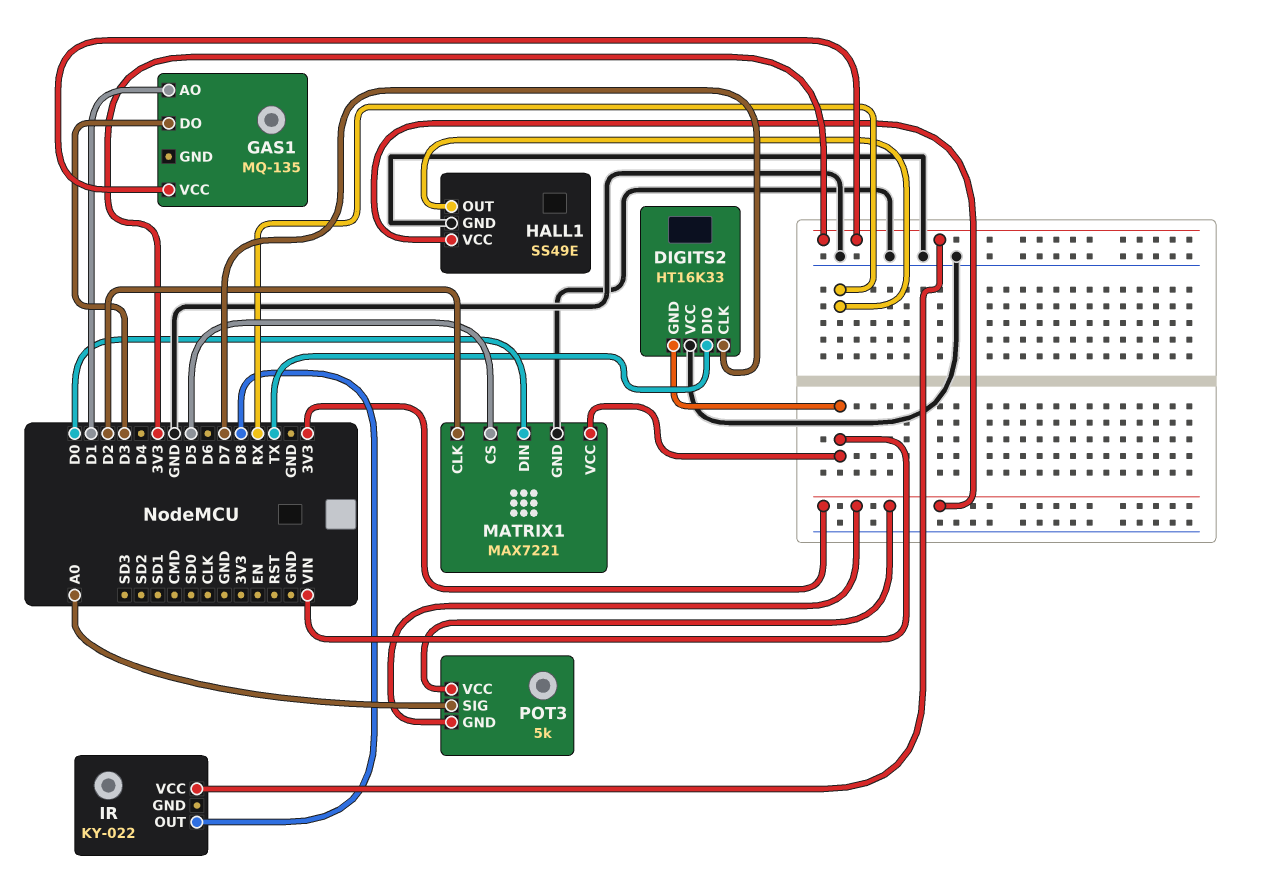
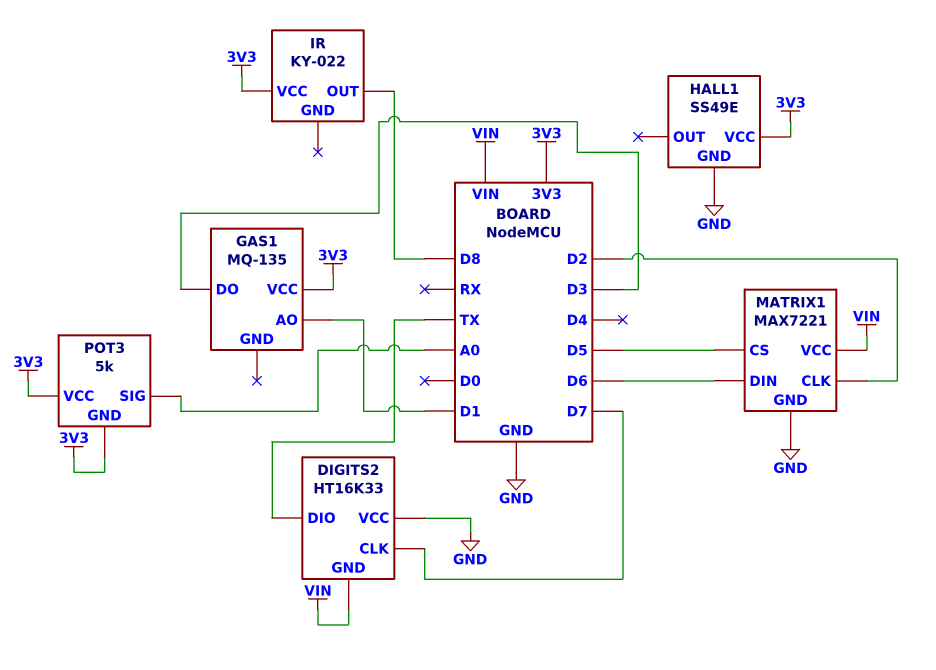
HALL1 pin OUT: RX -> none
MATRIX1 pin DIN: D0 -> D6

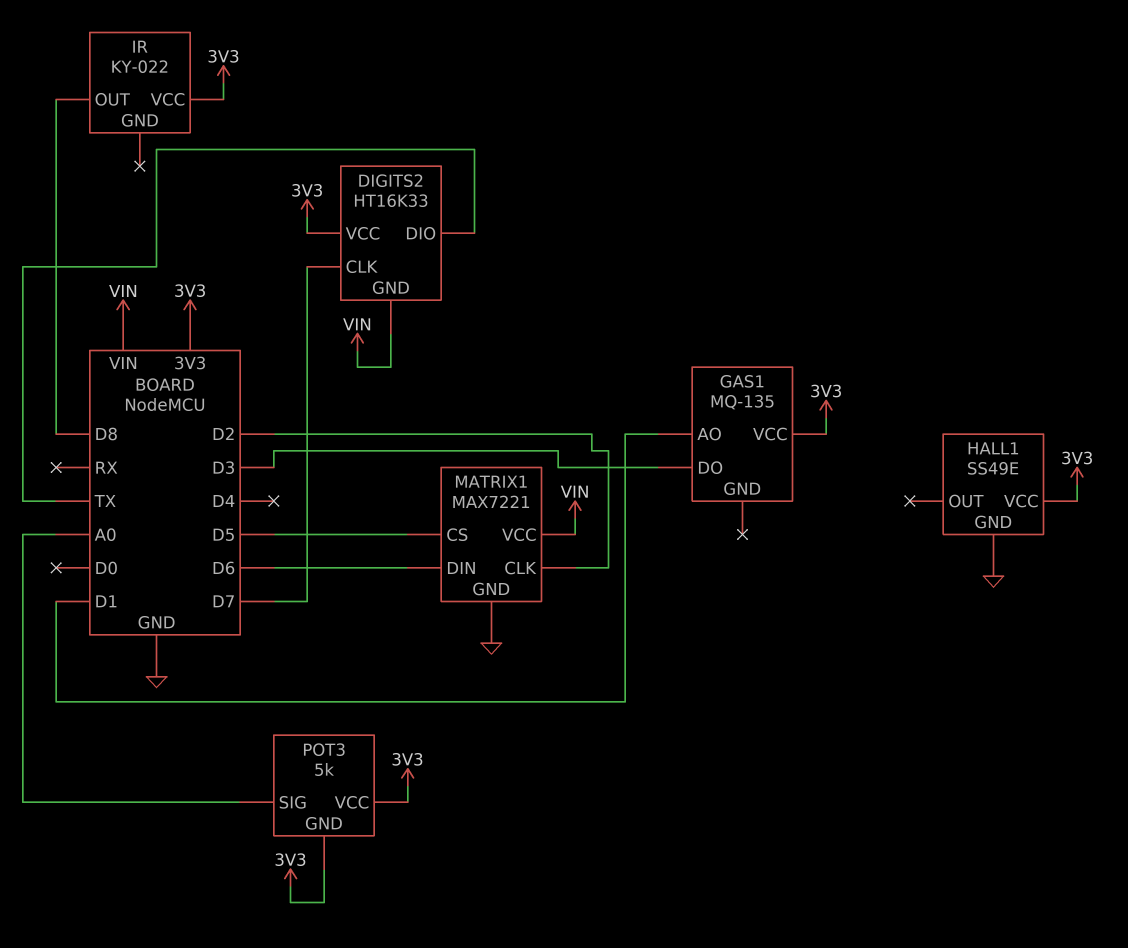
DIGITS2 pin VCC: GND -> 3V3

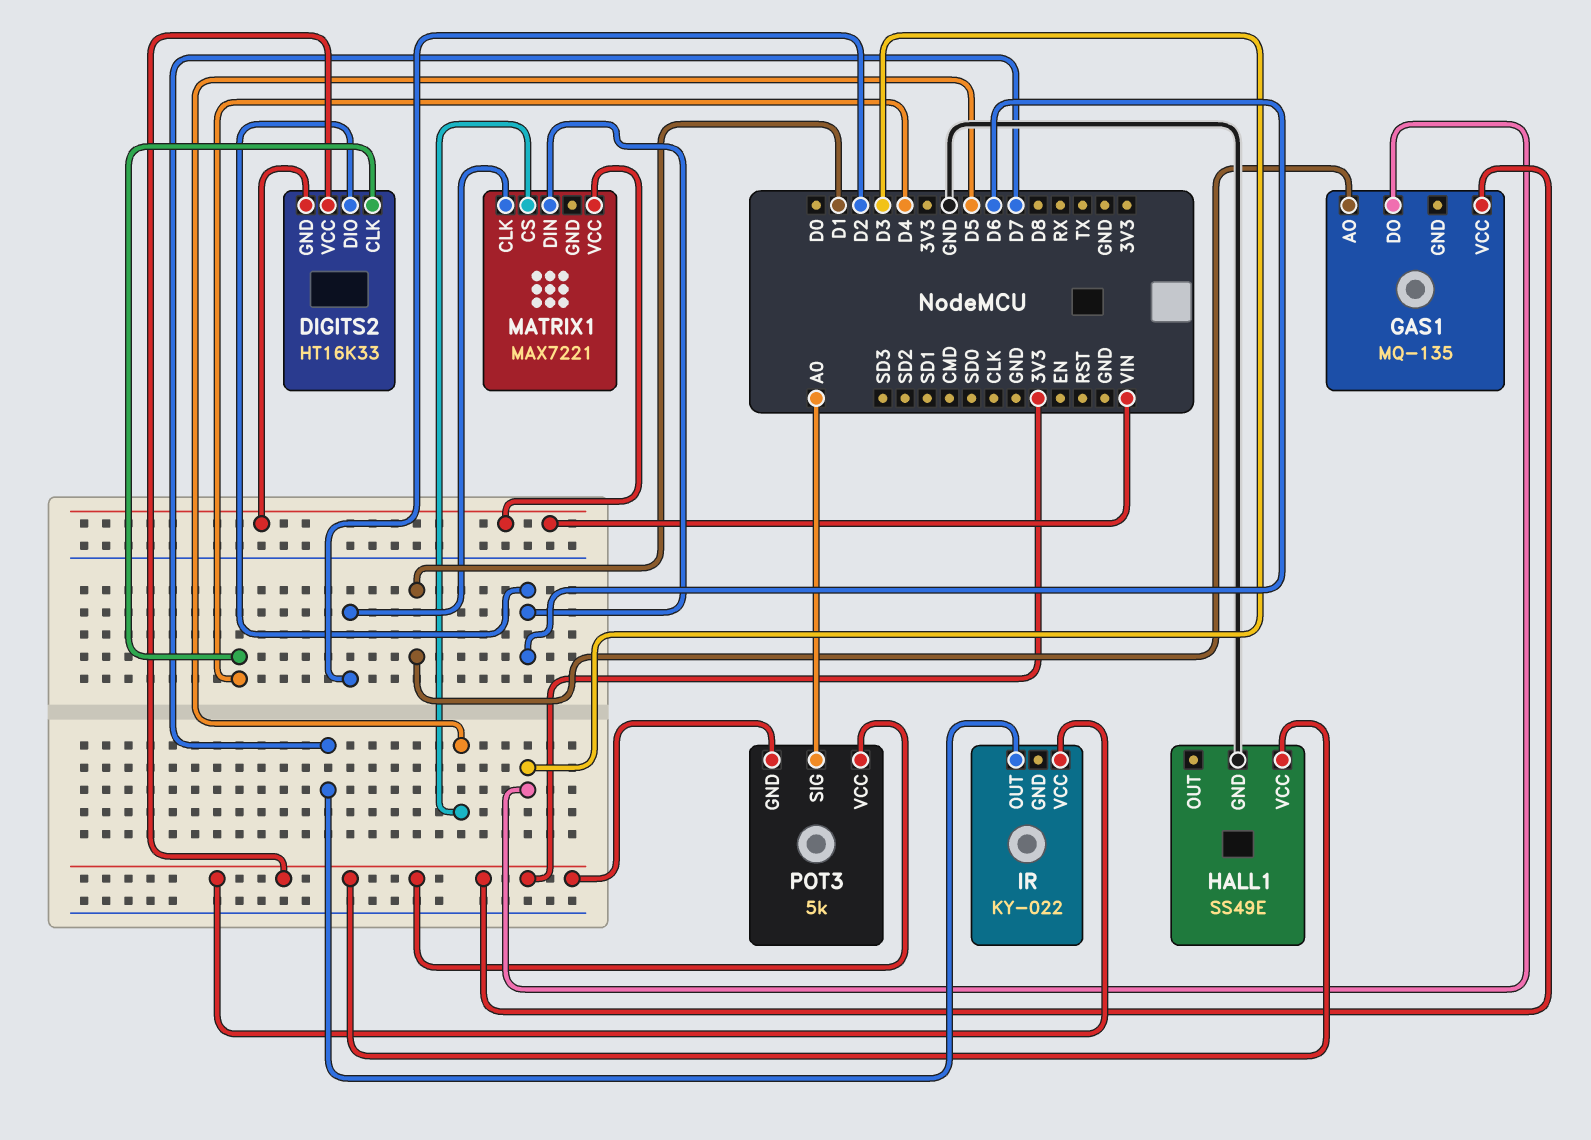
DIGITS2 pin CLK: D7 -> D4
DIGITS2 pin DIO: TX -> D6
IR pin OUT: D8 -> D7
MATRIX1 pin GND: GND -> none

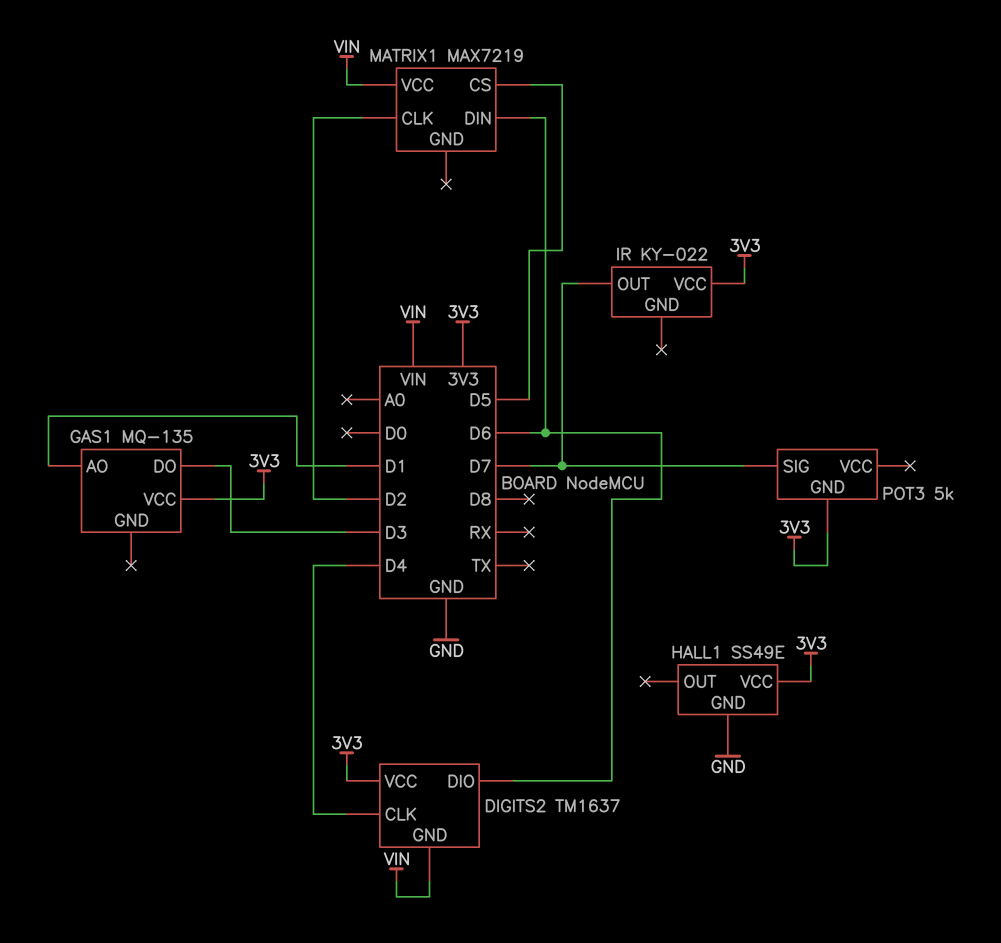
DIGITS2: HT16K33 -> TM1637
MATRIX1: MAX7221 -> MAX7219
POT3 pin SIG: A0 -> D7
POT3 pin VCC: 3V3 -> none

